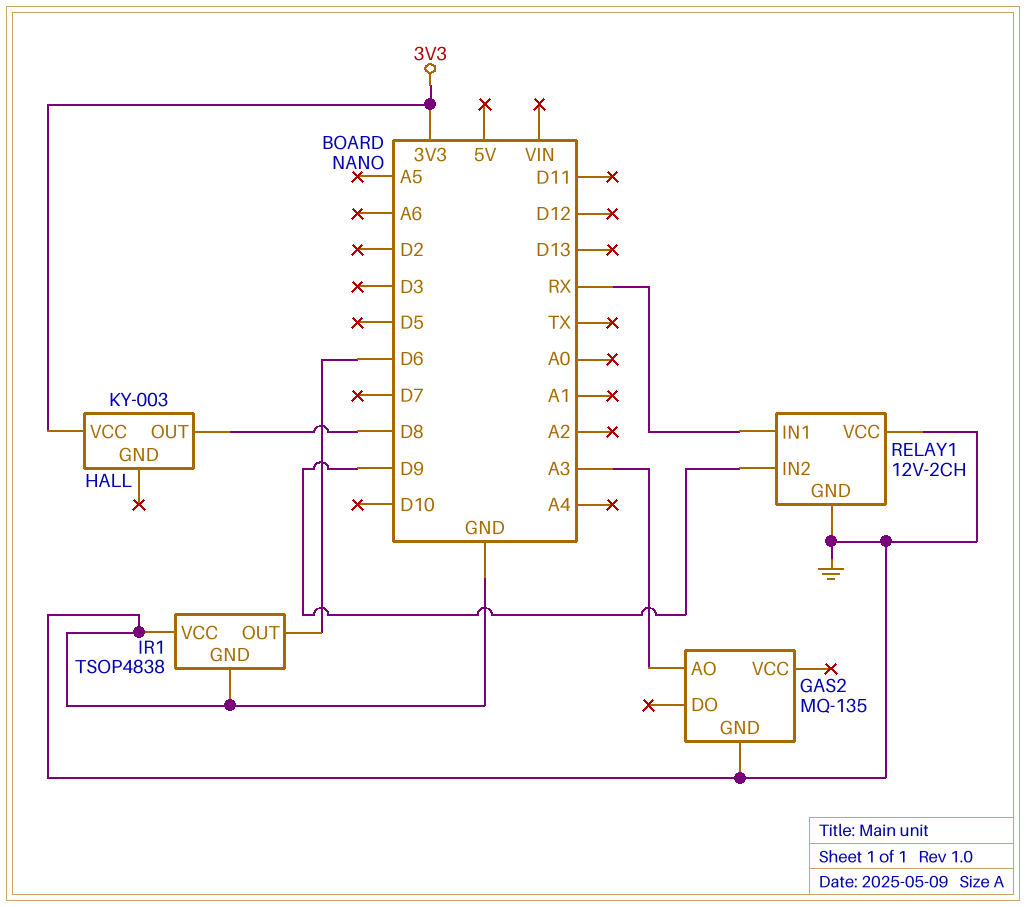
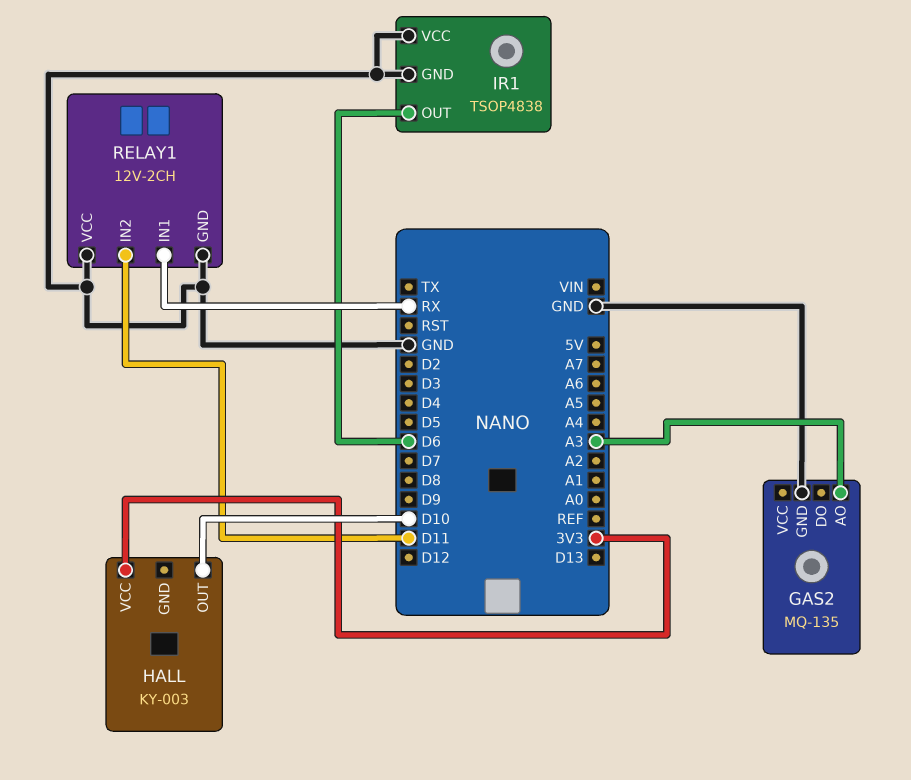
HALL pin OUT: D8 -> D10
RELAY1 pin IN2: D9 -> D11

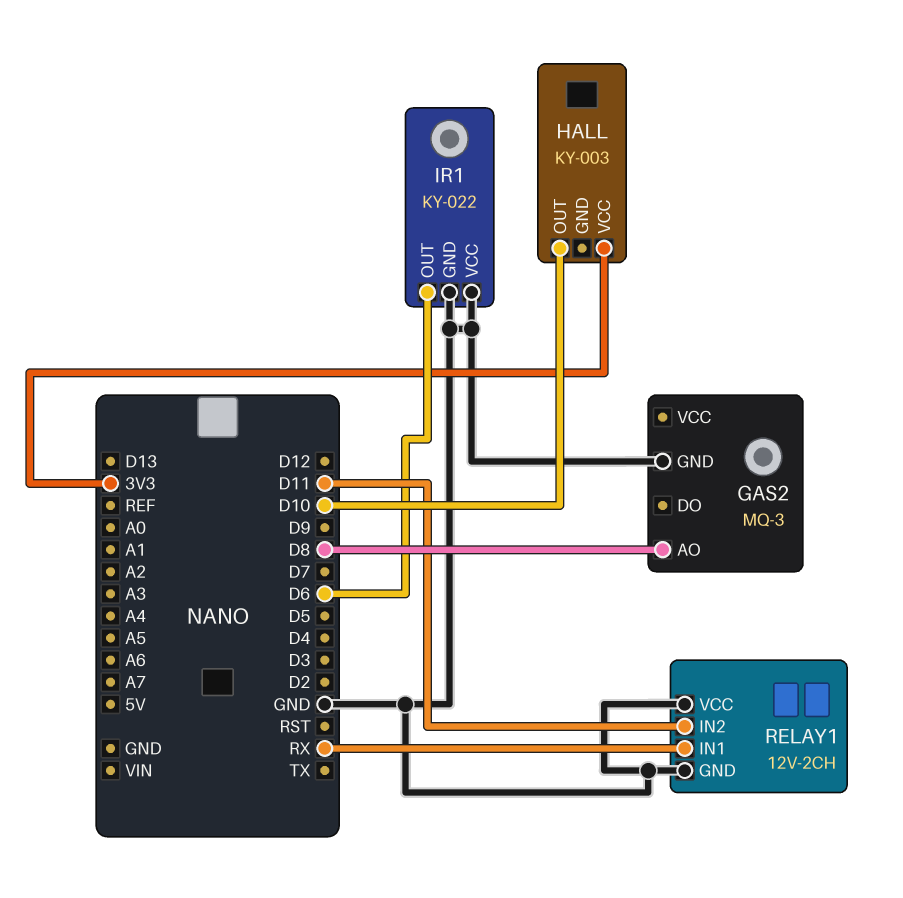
GAS2: MQ-135 -> MQ-3
GAS2 pin AO: A3 -> D8
IR1: TSOP4838 -> KY-022

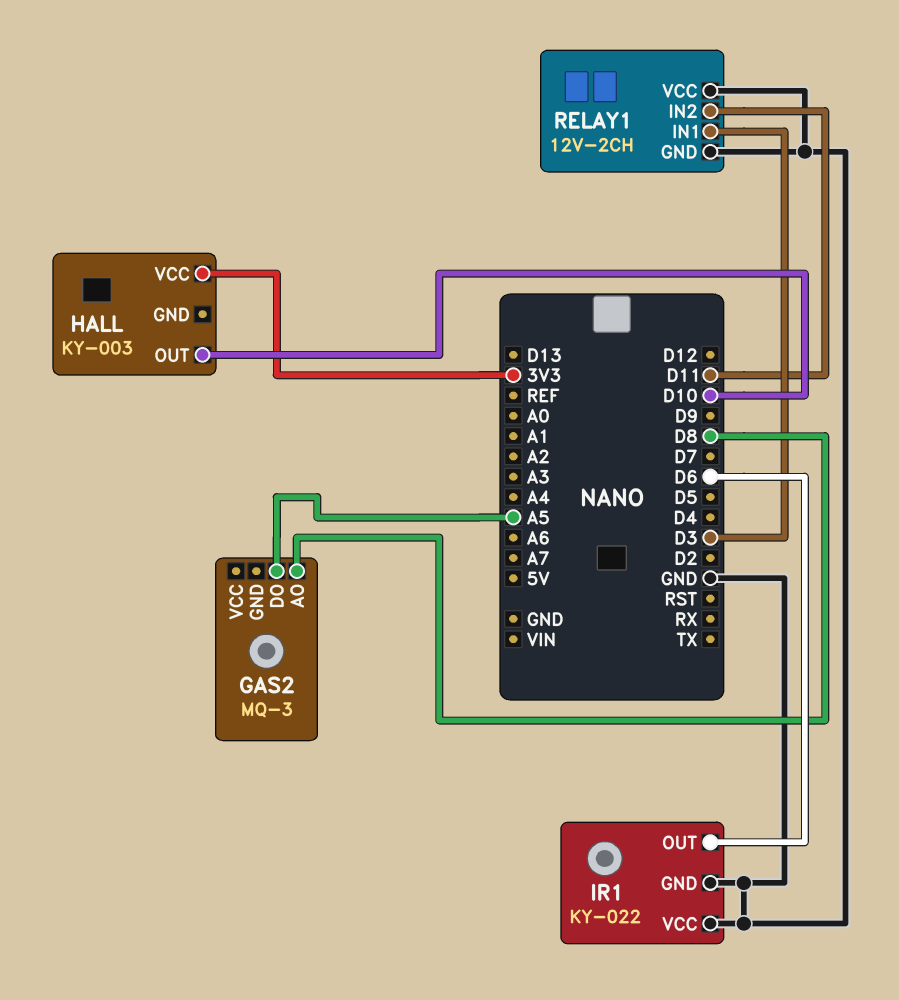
GAS2 pin DO: none -> A5
GAS2 pin GND: GND -> none
RELAY1 pin IN1: RX -> D3

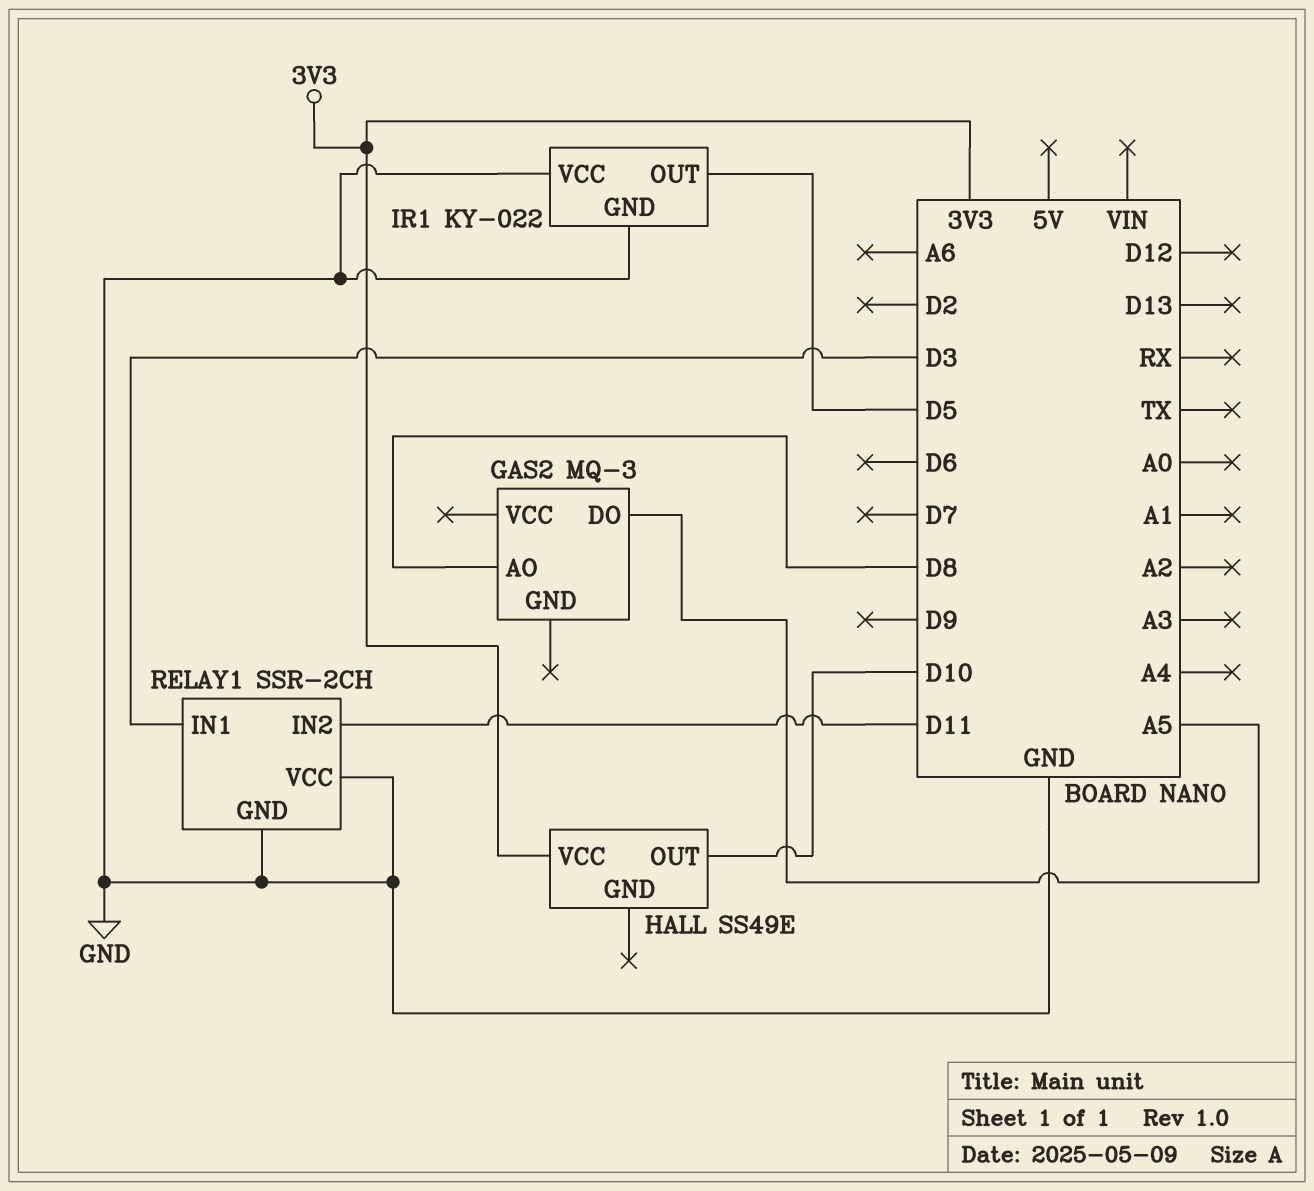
HALL: KY-003 -> SS49E
IR1 pin OUT: D6 -> D5
RELAY1: 12V-2CH -> SSR-2CH

